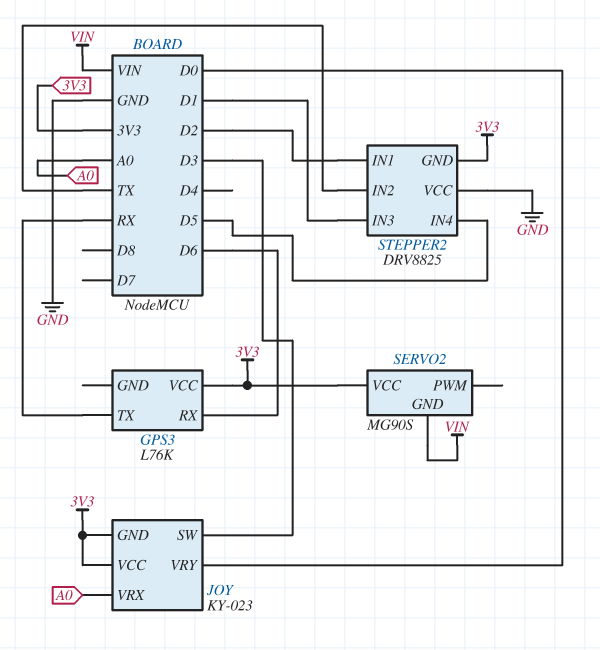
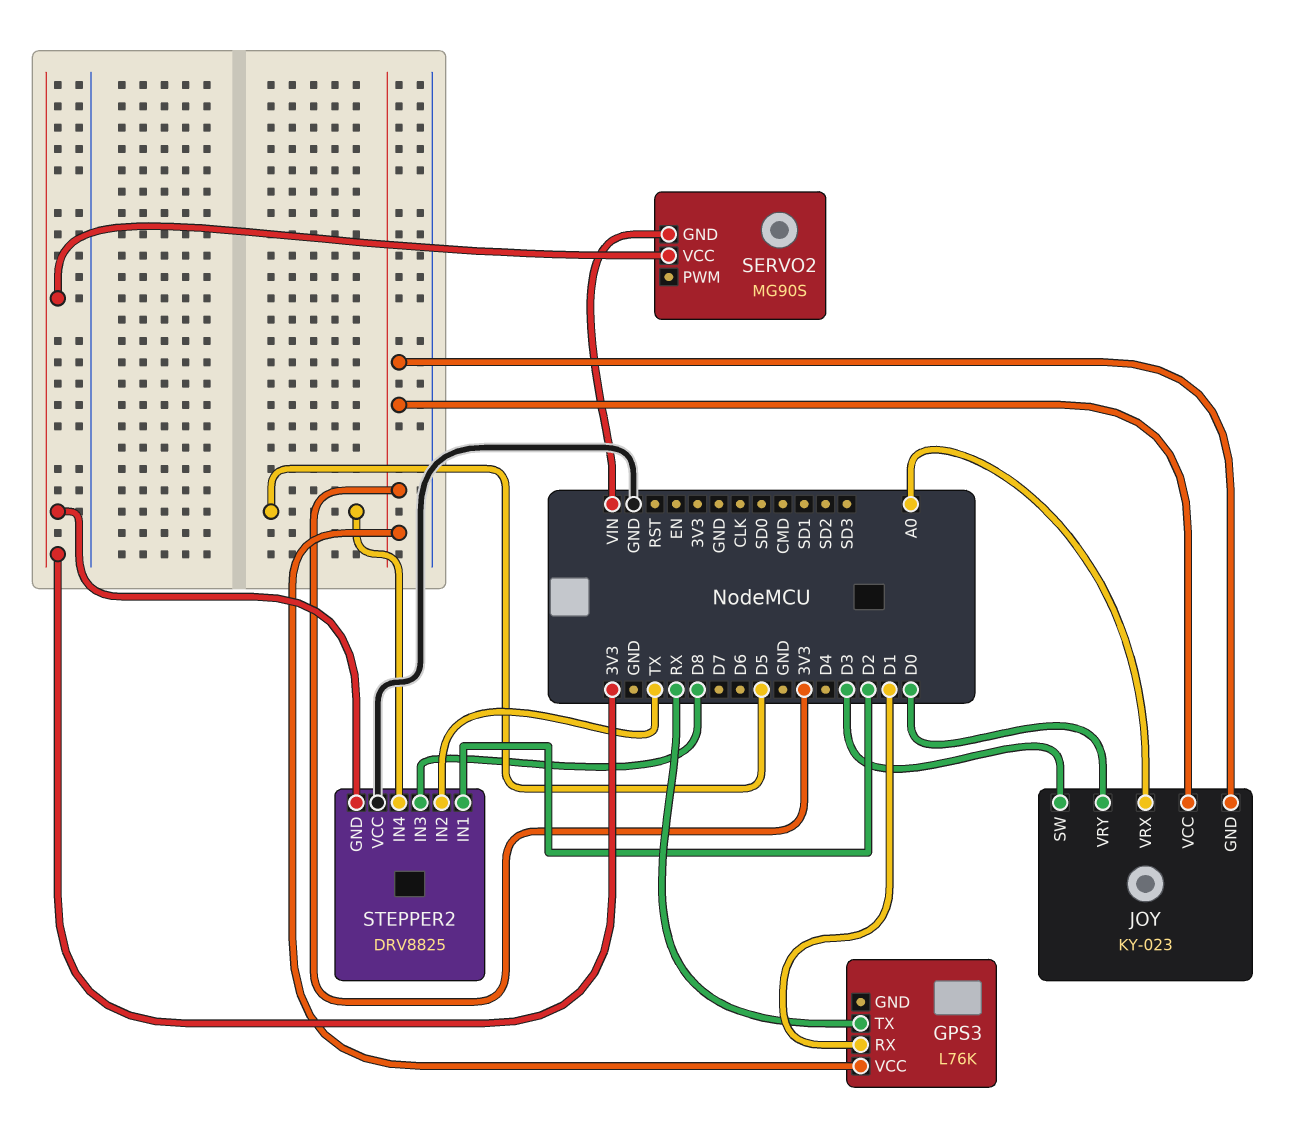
GPS3 pin RX: D6 -> D1
STEPPER2 pin IN3: D1 -> D8

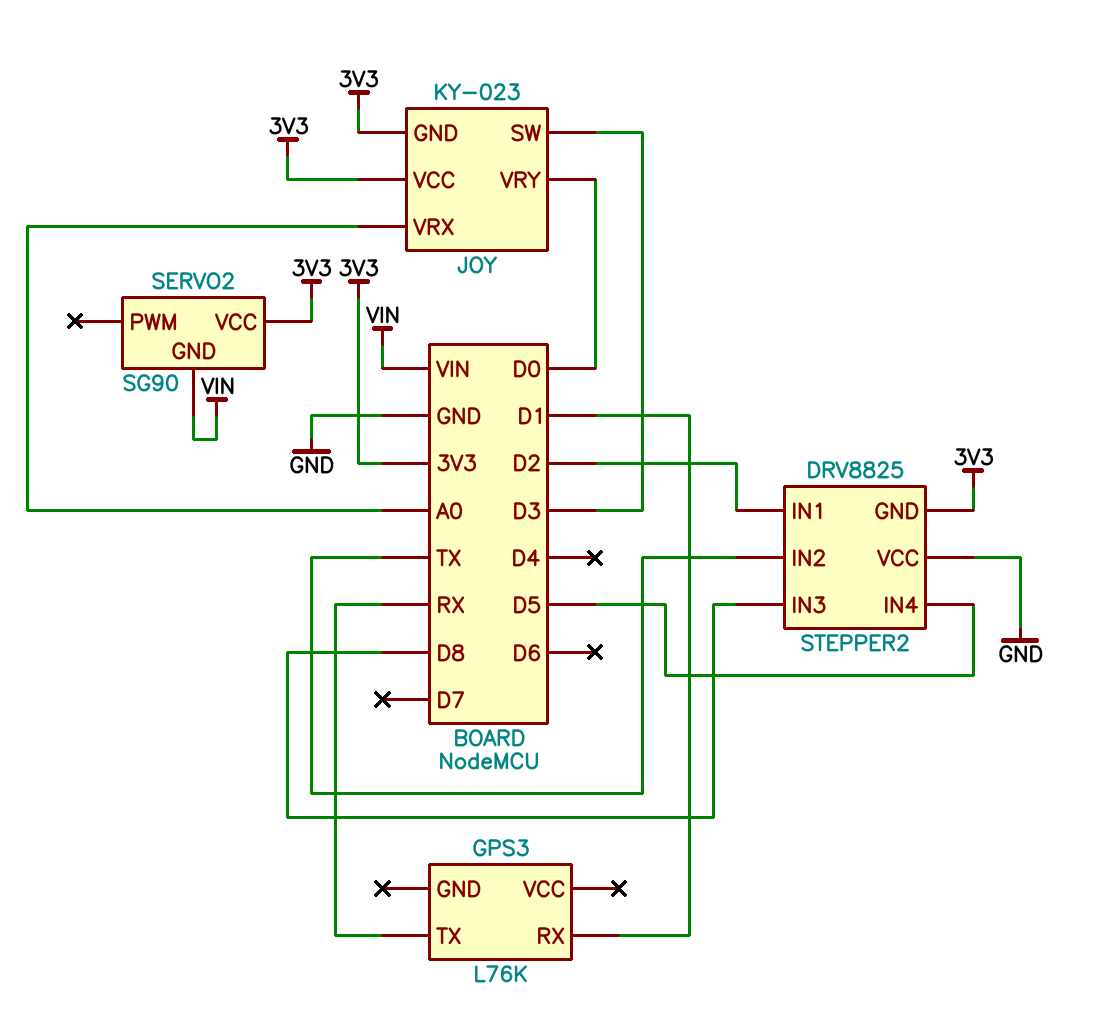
GPS3 pin VCC: 3V3 -> none
SERVO2: MG90S -> SG90

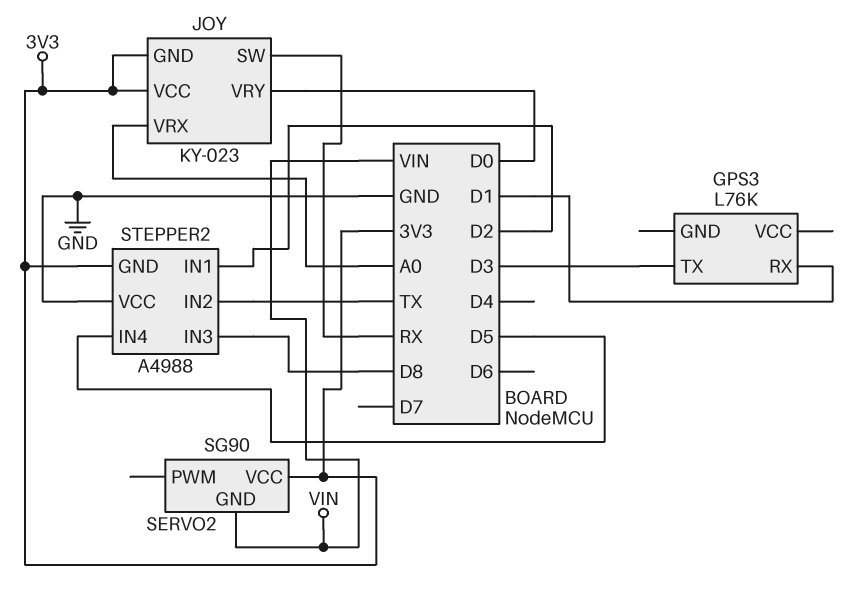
GPS3 pin TX: RX -> D3
JOY pin SW: D3 -> RX
STEPPER2: DRV8825 -> A4988

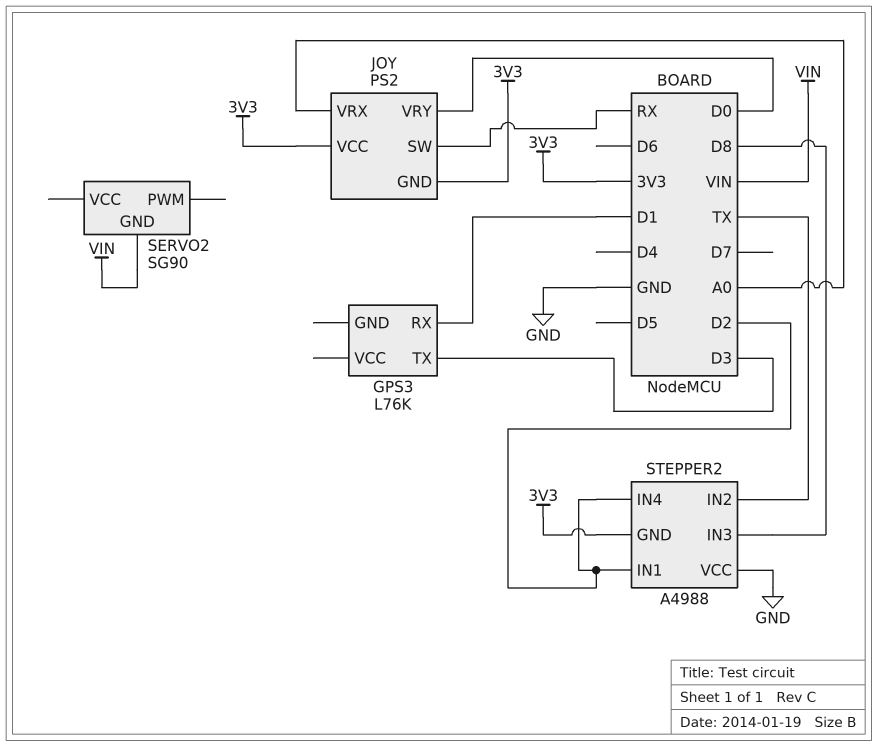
JOY: KY-023 -> PS2
SERVO2 pin VCC: 3V3 -> none
STEPPER2 pin IN4: D5 -> D2

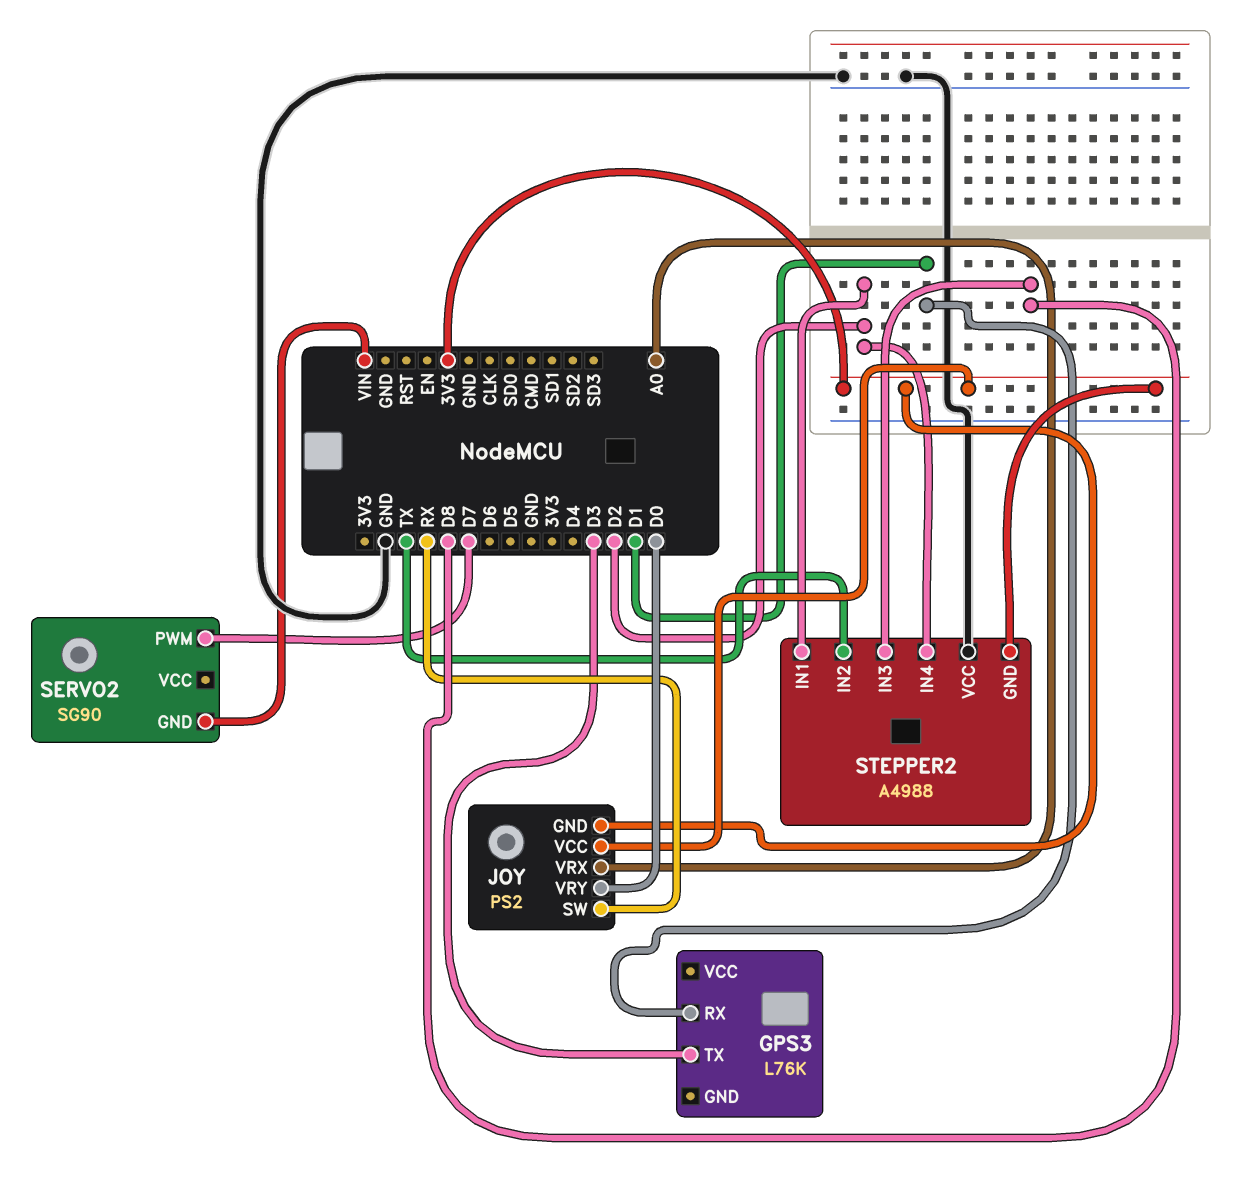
SERVO2 pin PWM: none -> D7

